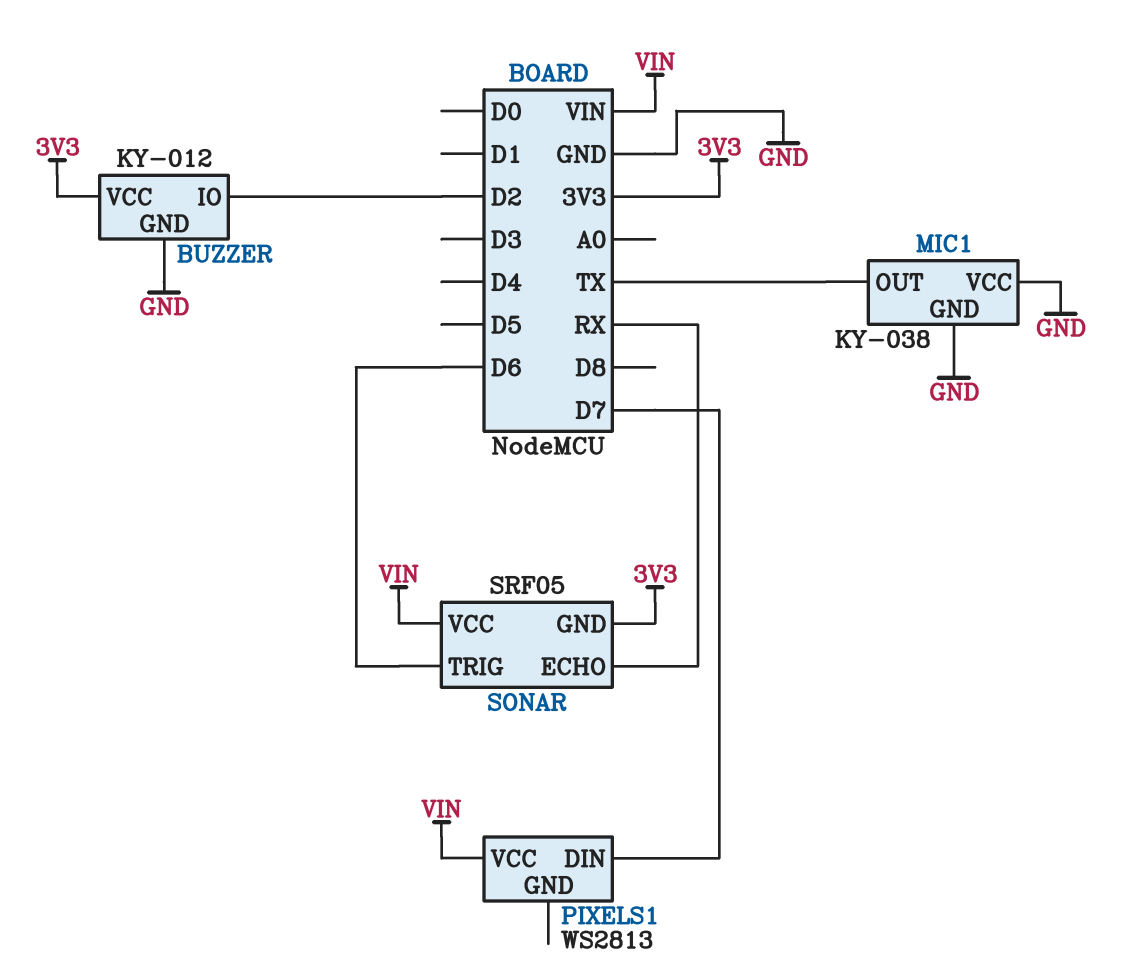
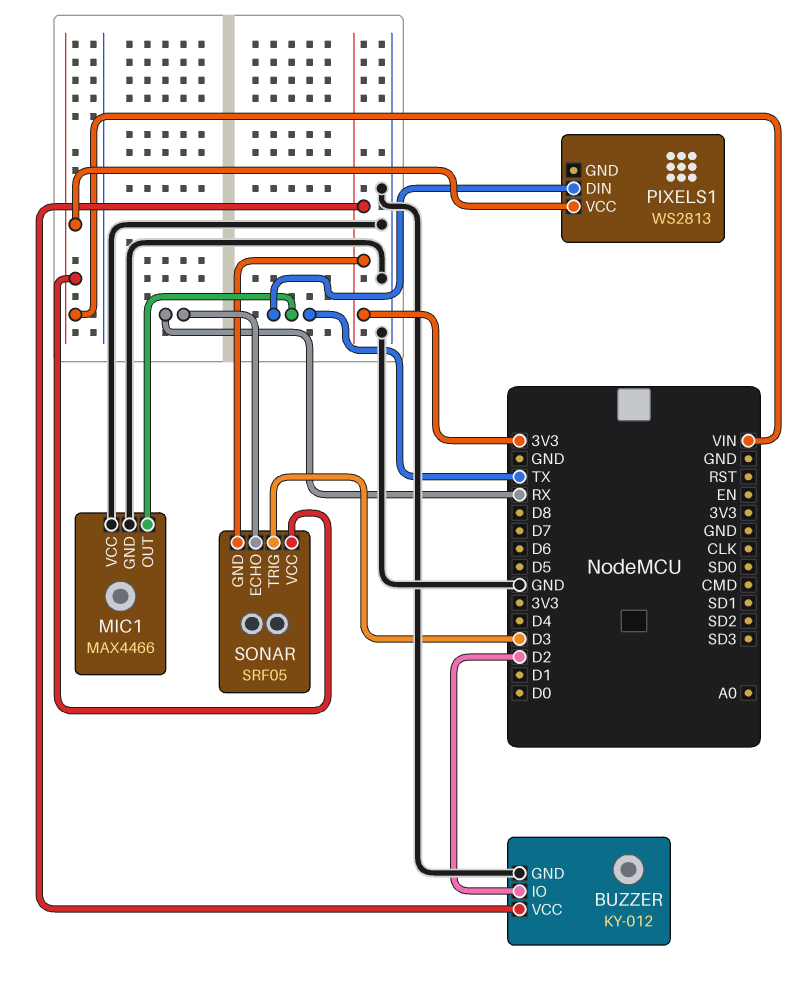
MIC1: KY-038 -> MAX4466
PIXELS1 pin DIN: D7 -> TX
SONAR pin TRIG: D6 -> D3

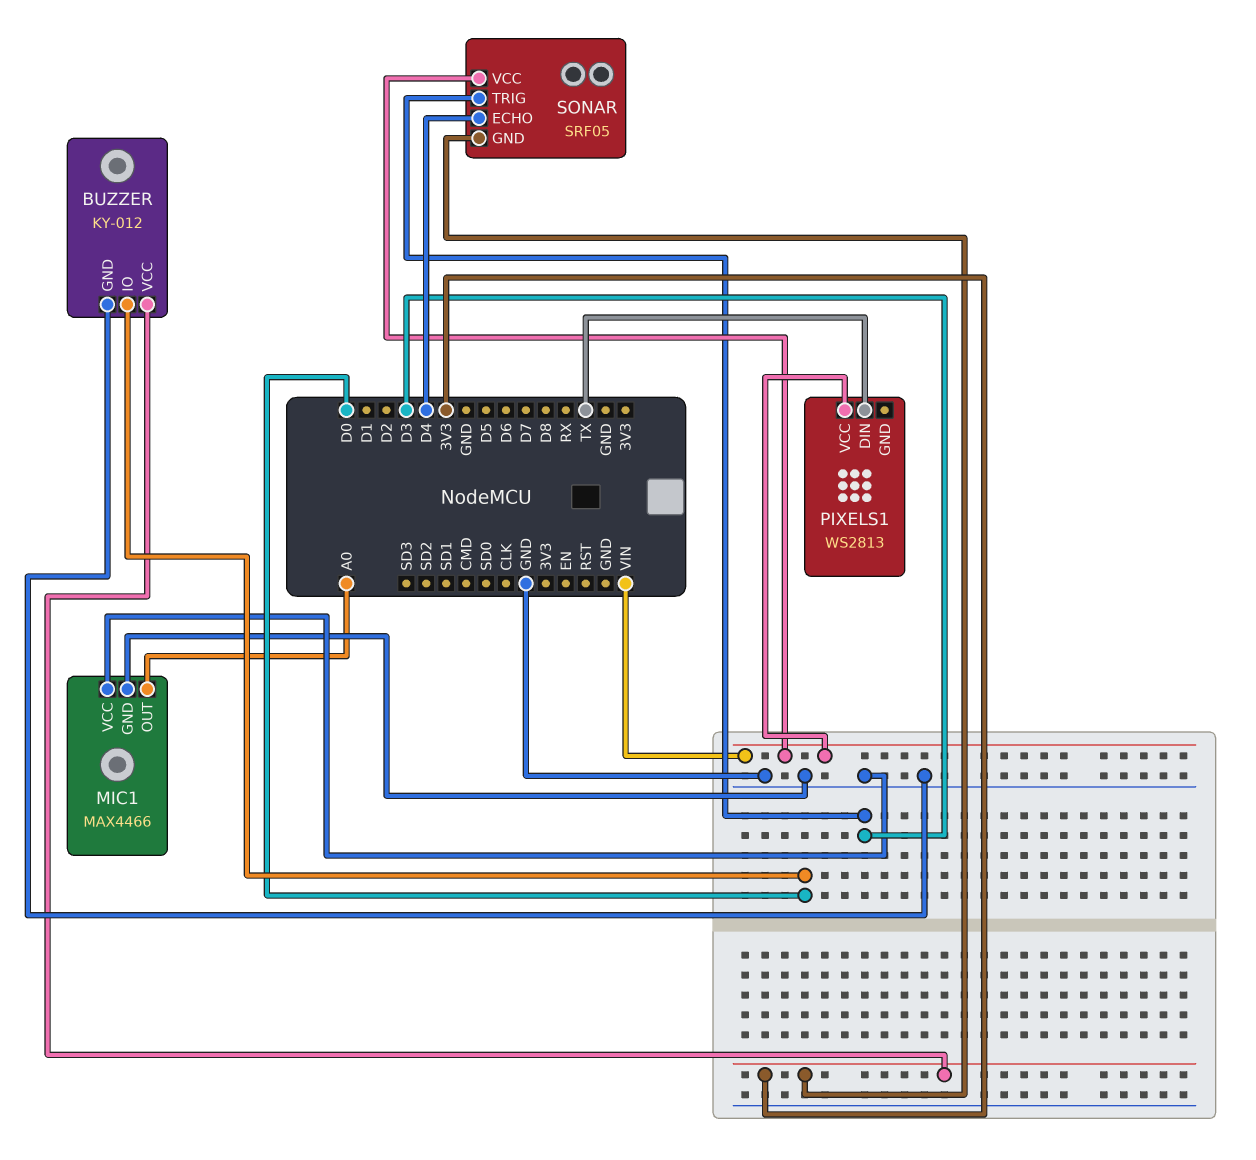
BUZZER pin IO: D2 -> D0
MIC1 pin OUT: TX -> A0
SONAR pin ECHO: RX -> D4

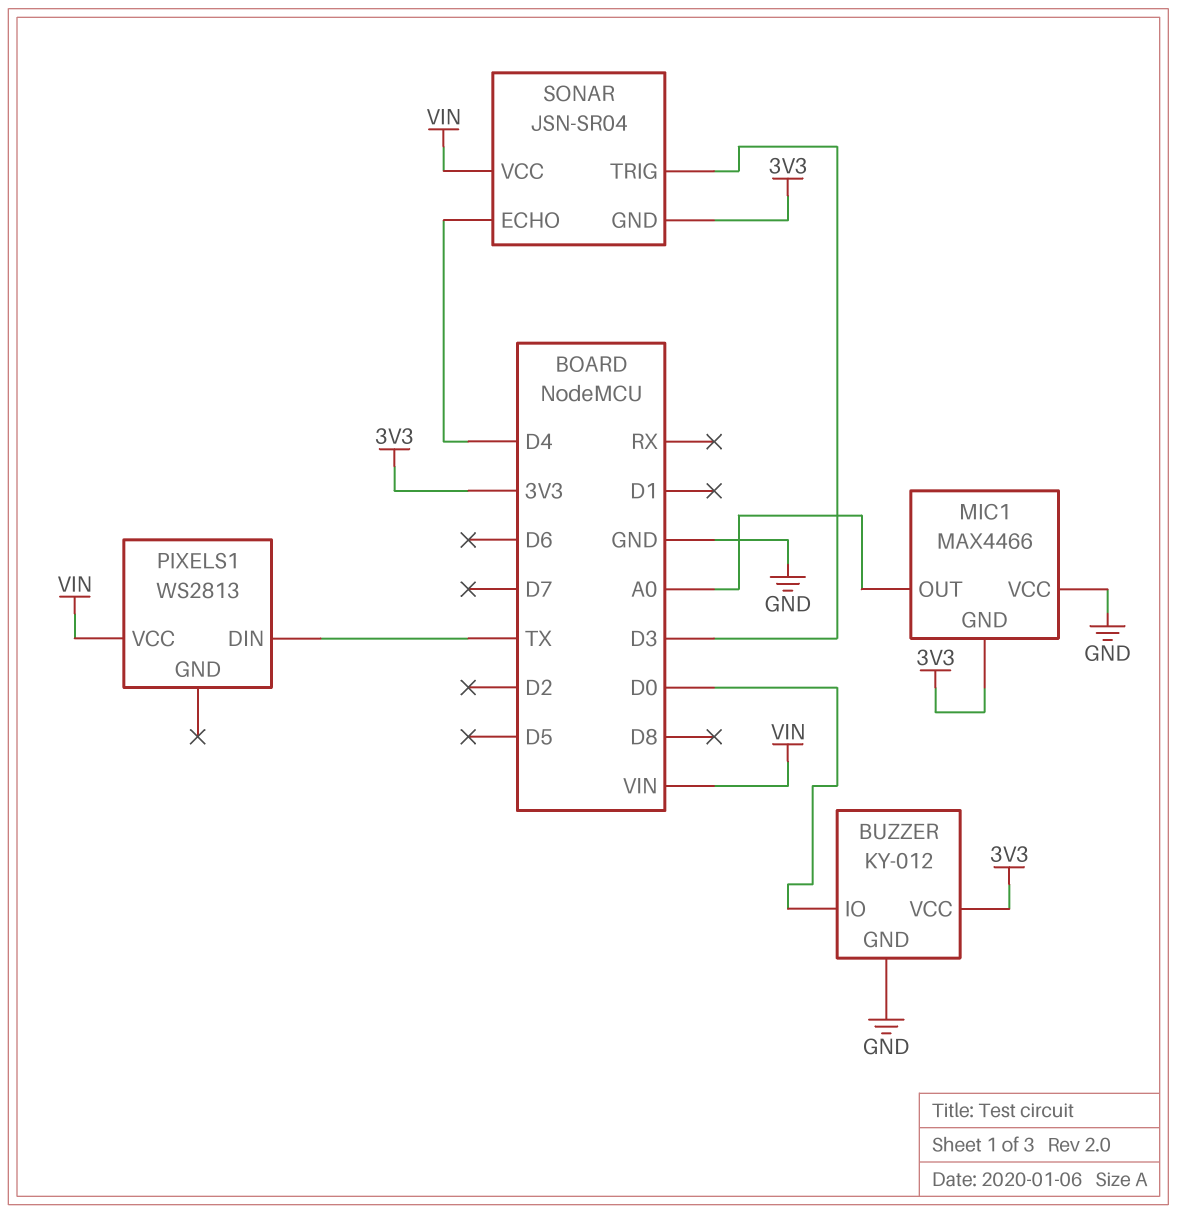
MIC1 pin GND: GND -> 3V3
SONAR: SRF05 -> JSN-SR04

